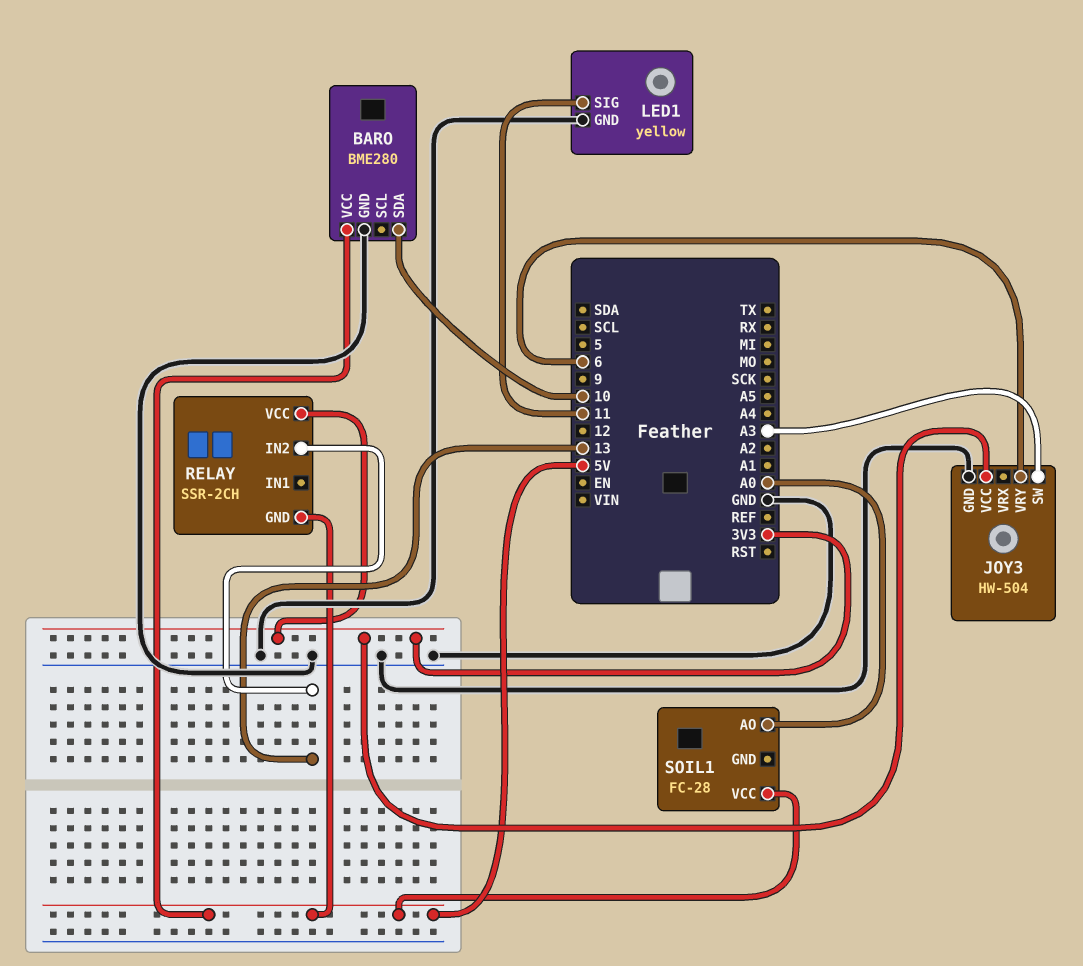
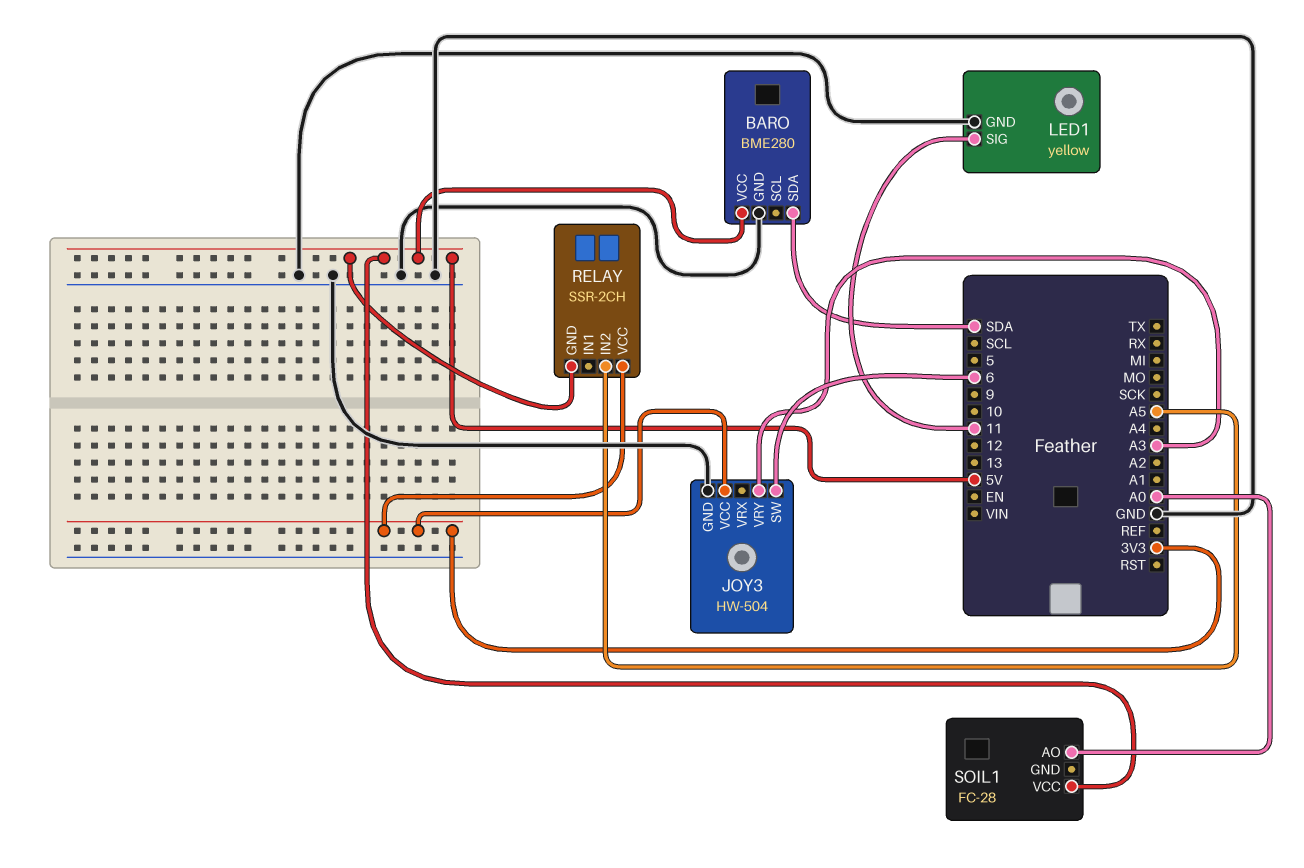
BARO pin SDA: 10 -> SDA
JOY3 pin SW: A3 -> 6
JOY3 pin VRY: 6 -> A3
RELAY pin IN2: 13 -> A5

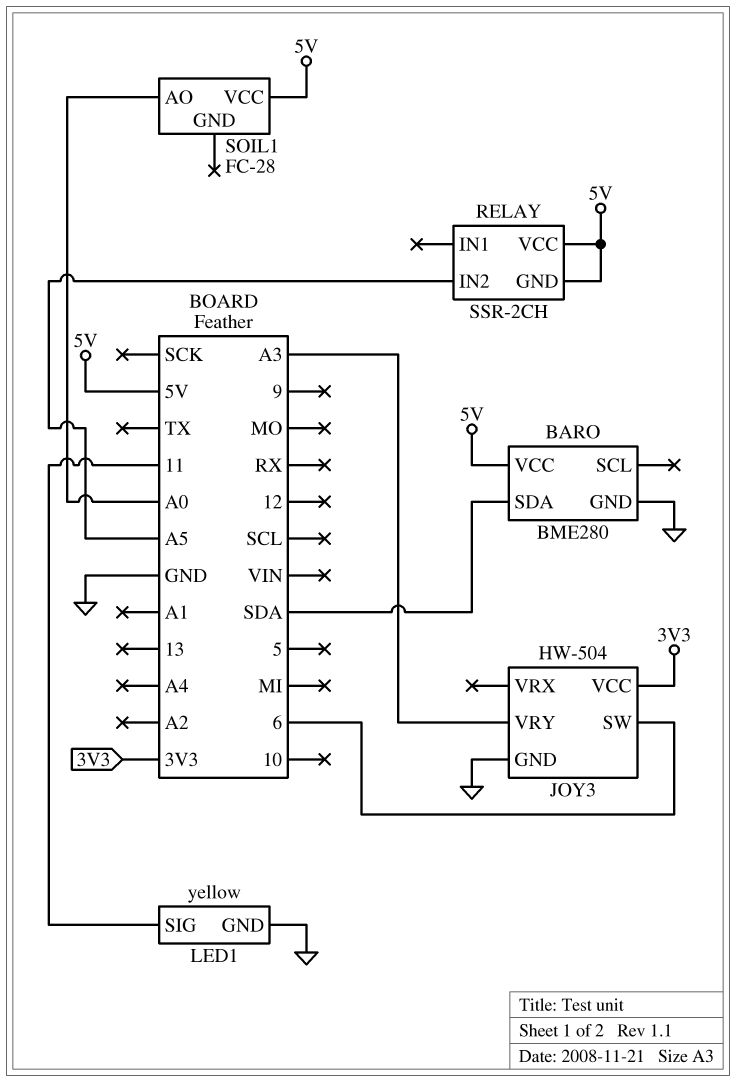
RELAY pin VCC: 3V3 -> 5V

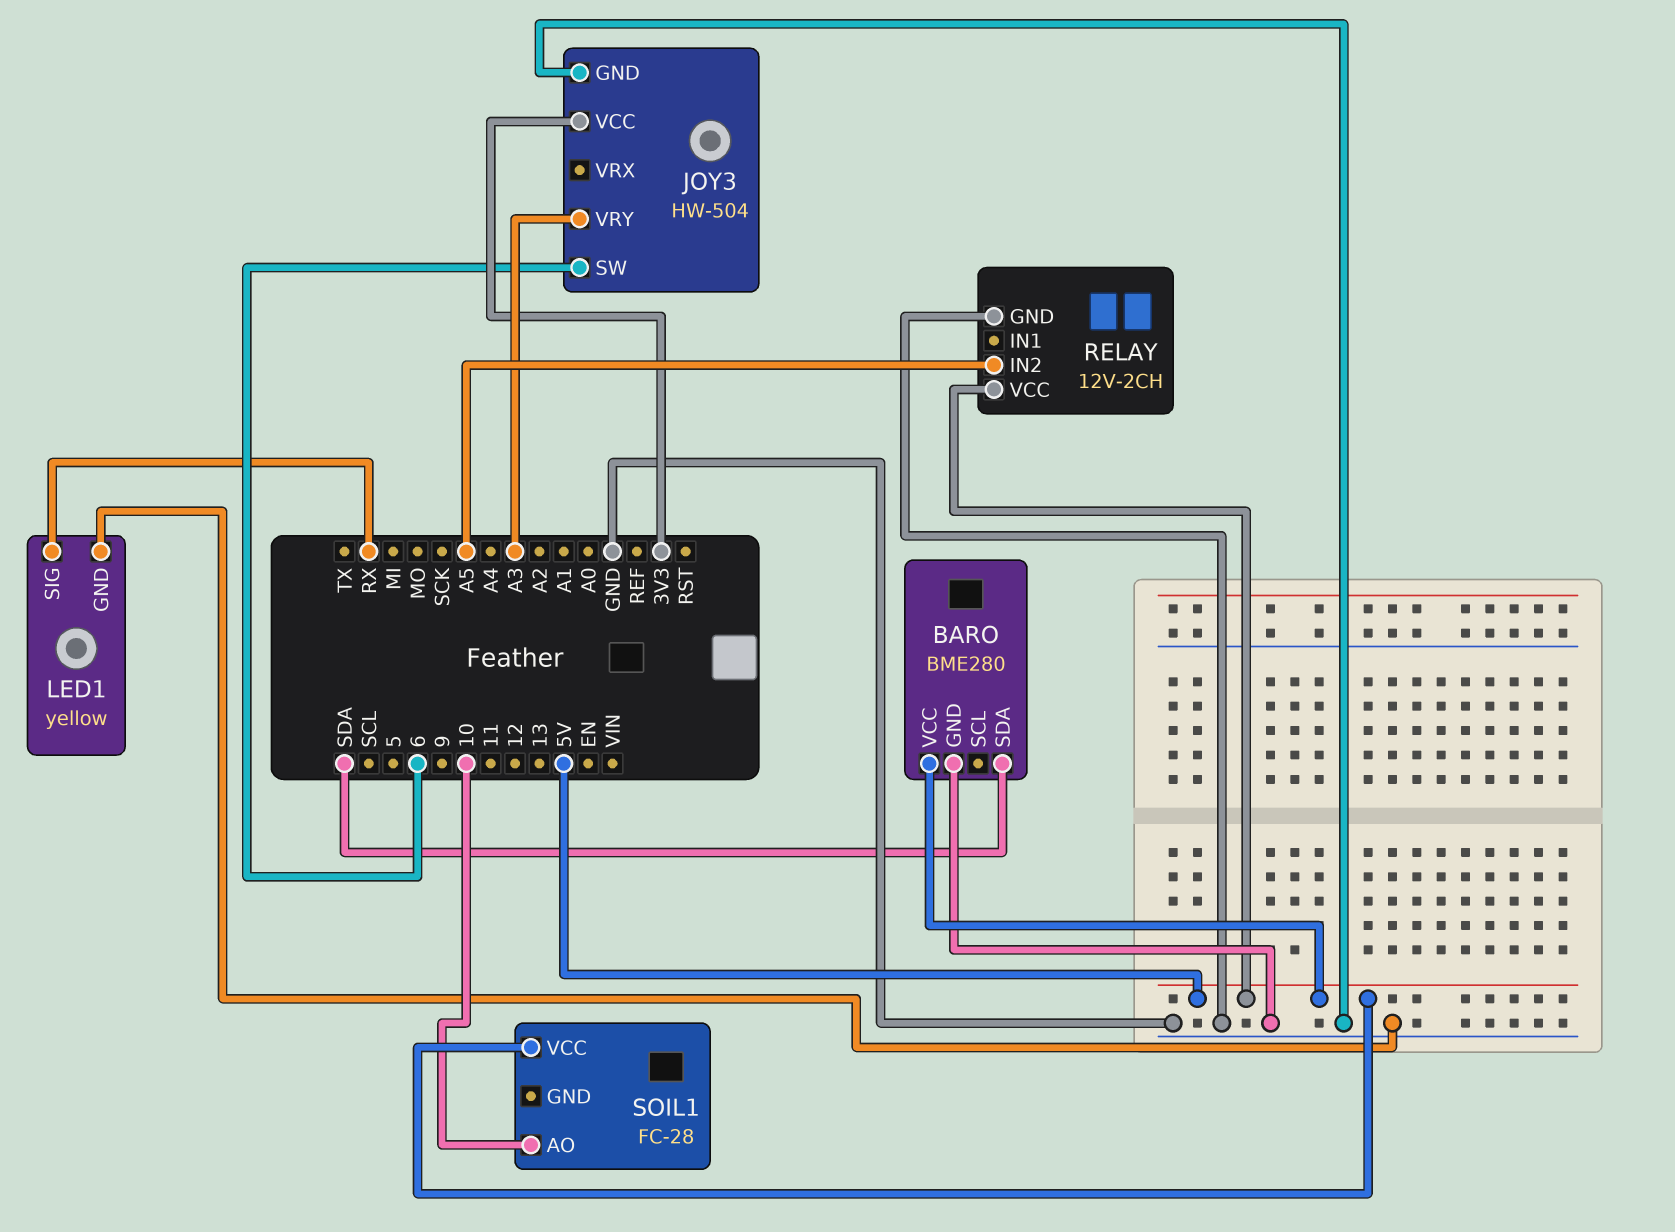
LED1 pin SIG: 11 -> RX
RELAY: SSR-2CH -> 12V-2CH
RELAY pin GND: 5V -> GND
SOIL1 pin AO: A0 -> 10

